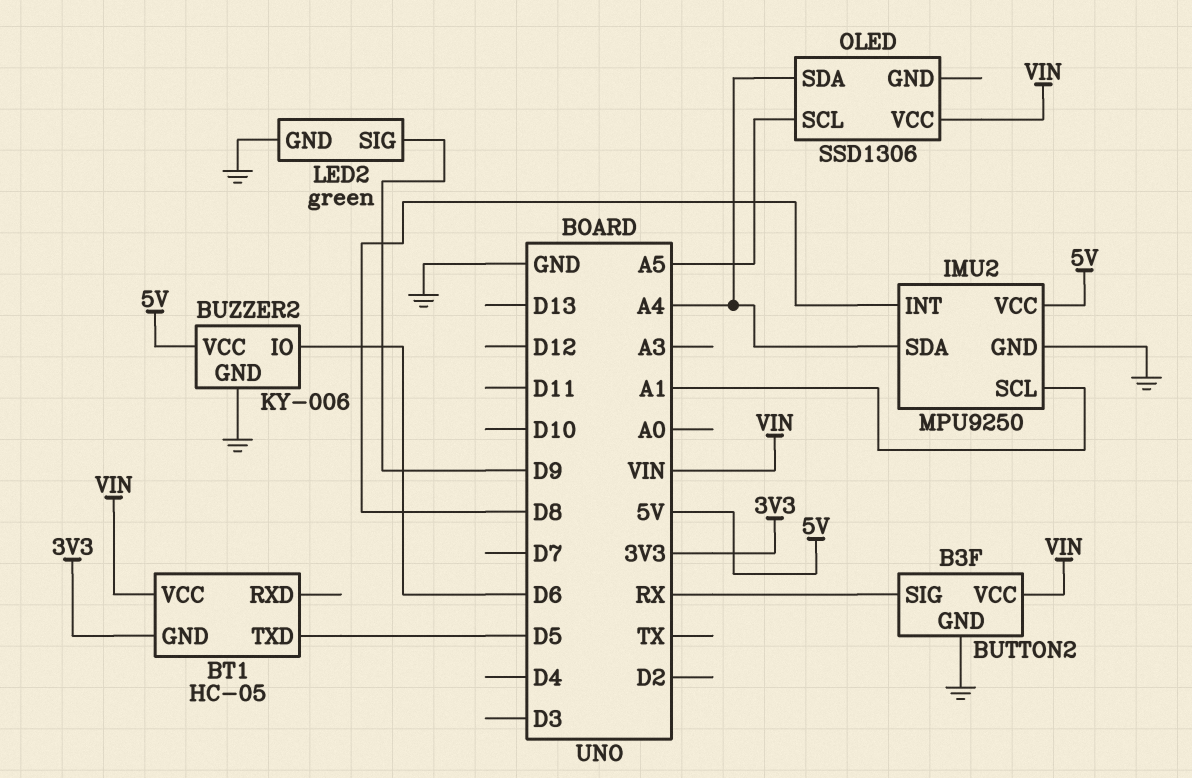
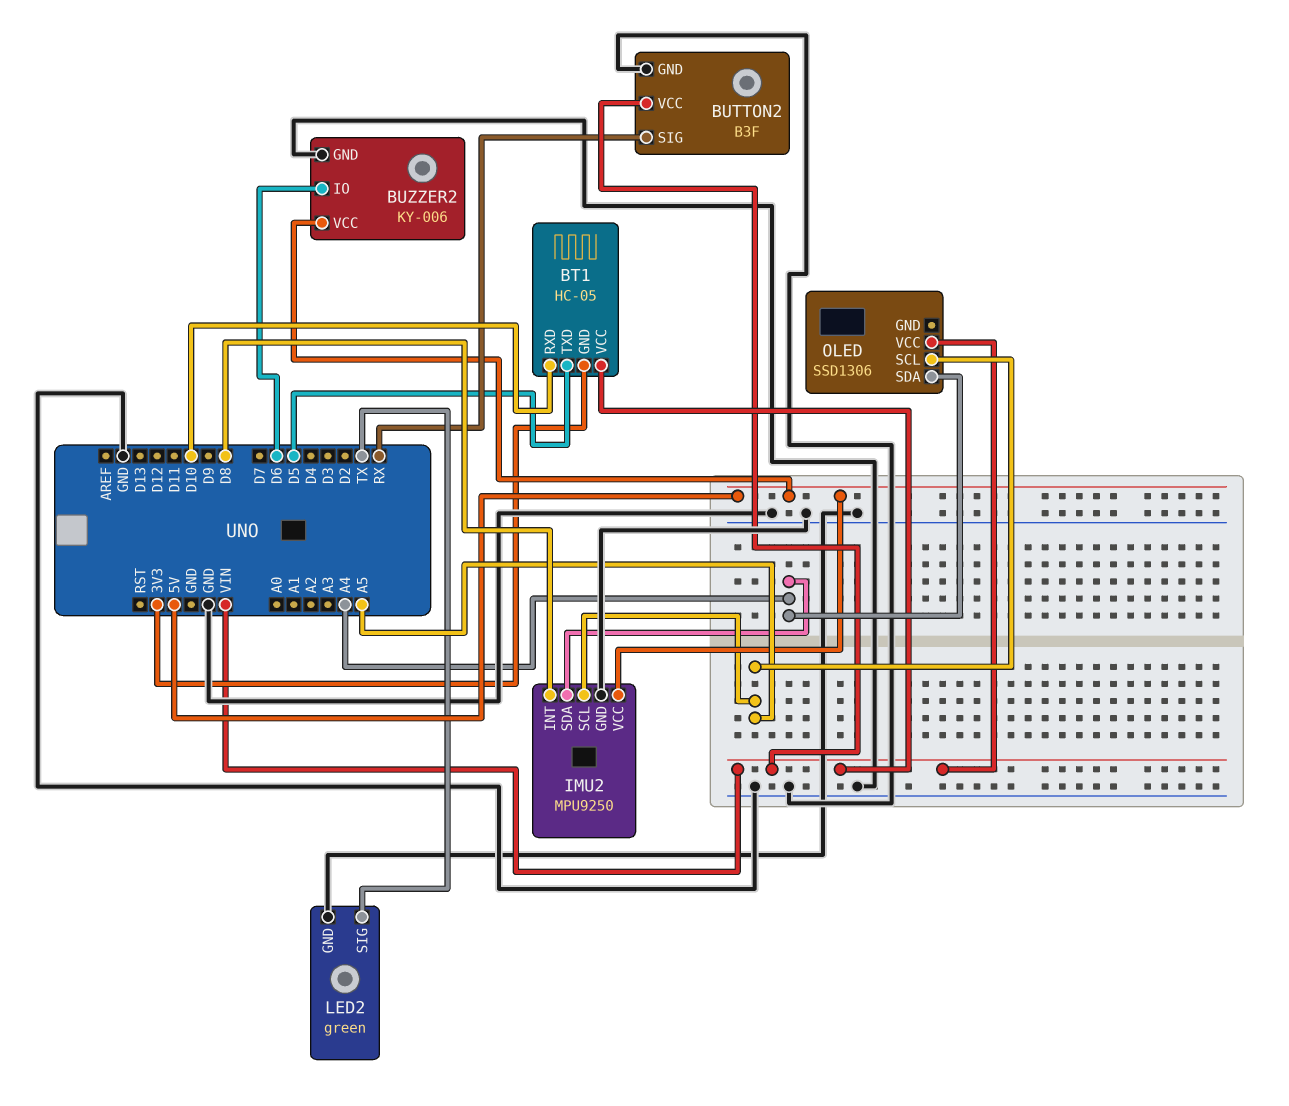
BT1 pin RXD: none -> D10
IMU2 pin SCL: A1 -> A5
LED2 pin SIG: D9 -> TX

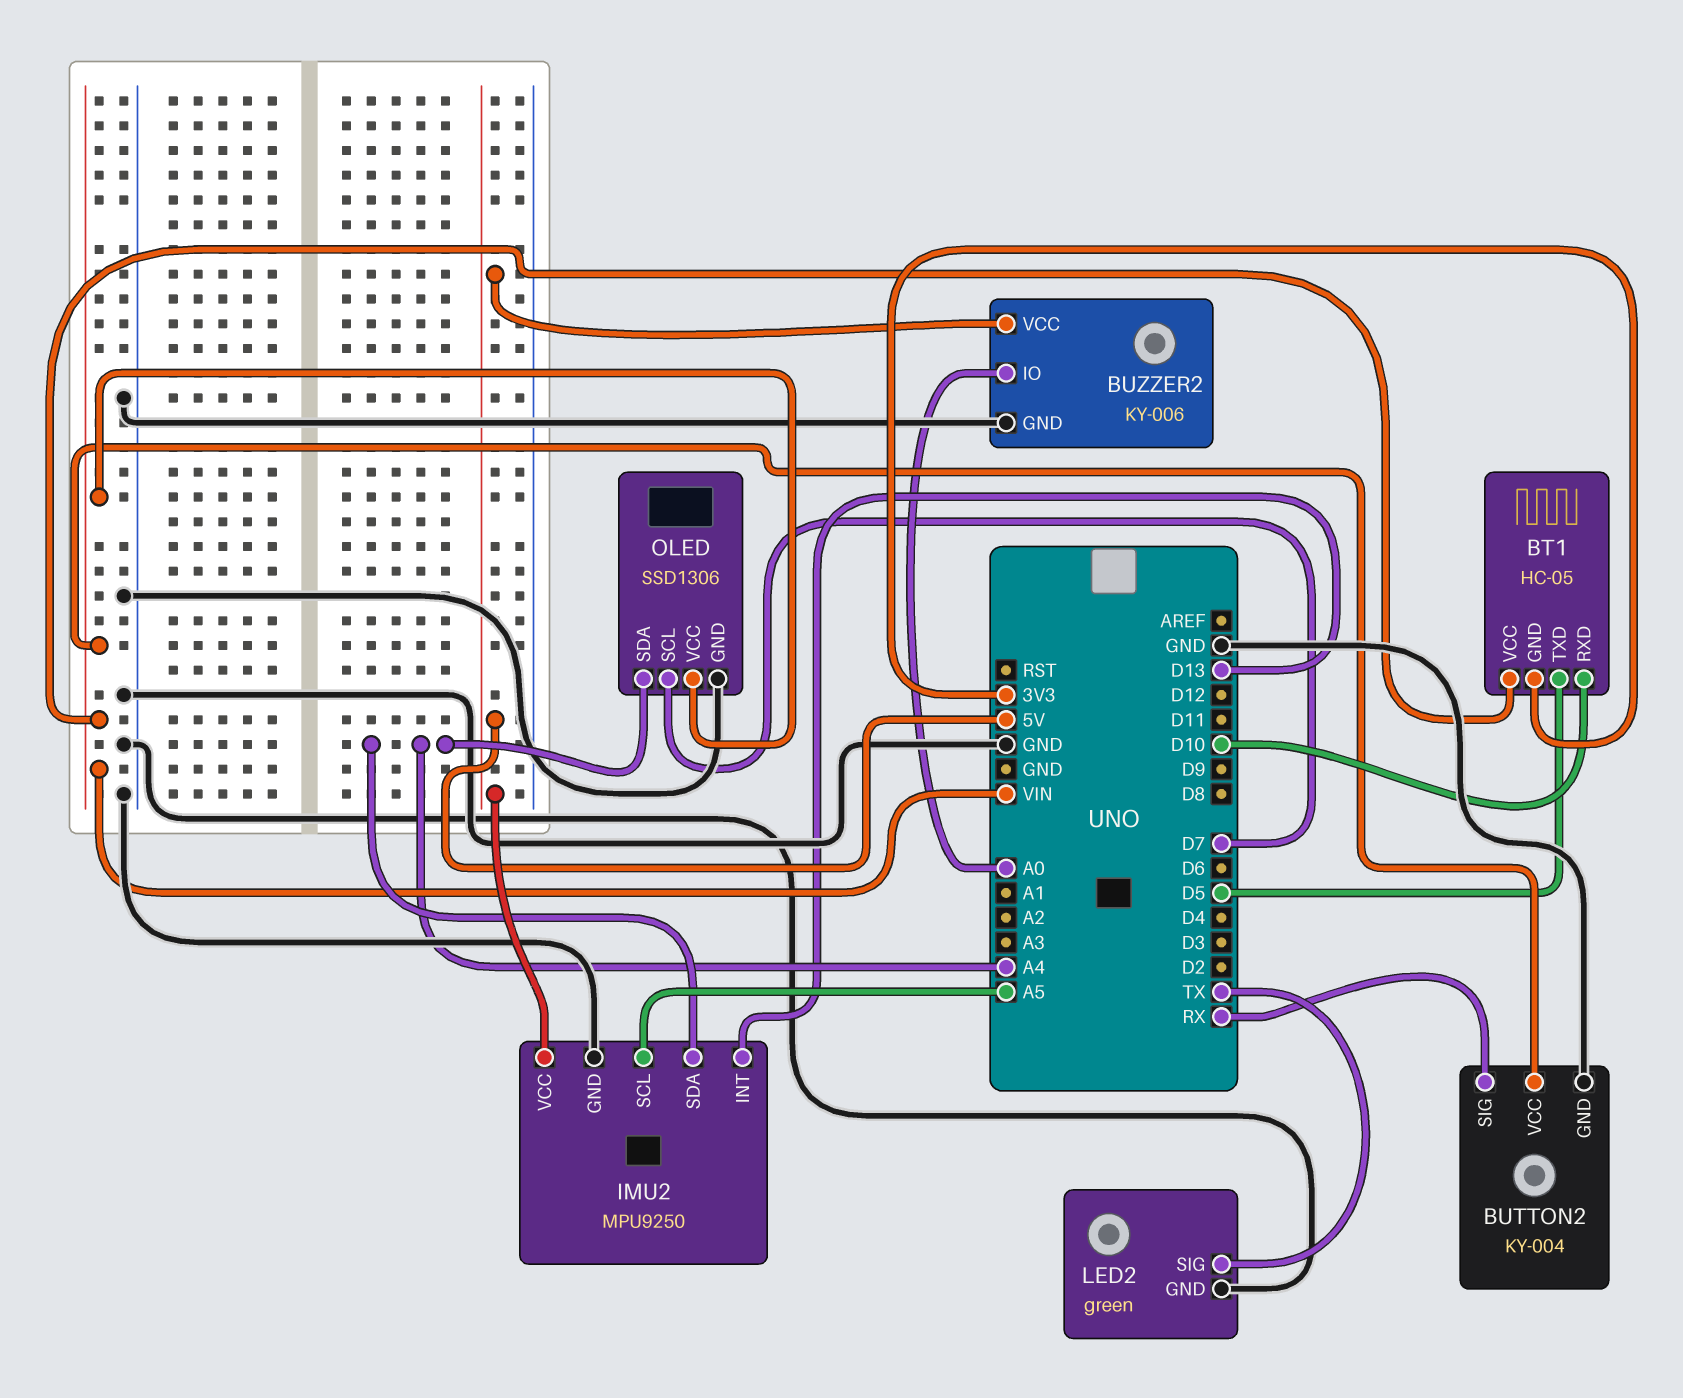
BUTTON2: B3F -> KY-004
BUZZER2 pin IO: D6 -> A0
IMU2 pin INT: D8 -> D13
OLED pin GND: none -> GND
OLED pin SCL: A5 -> D7

